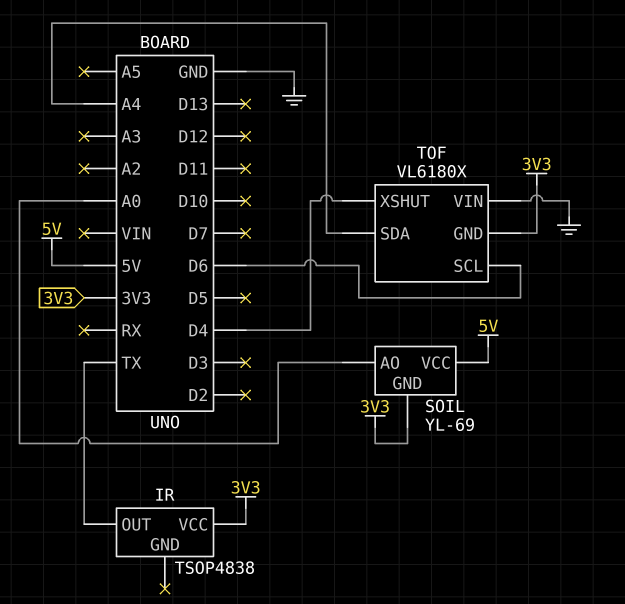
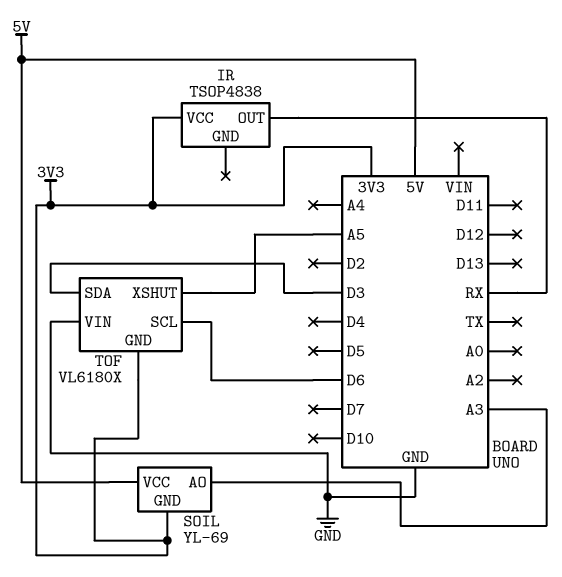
IR pin OUT: TX -> RX
SOIL pin AO: A0 -> A3
TOF pin SDA: A4 -> D3
TOF pin XSHUT: D4 -> A5

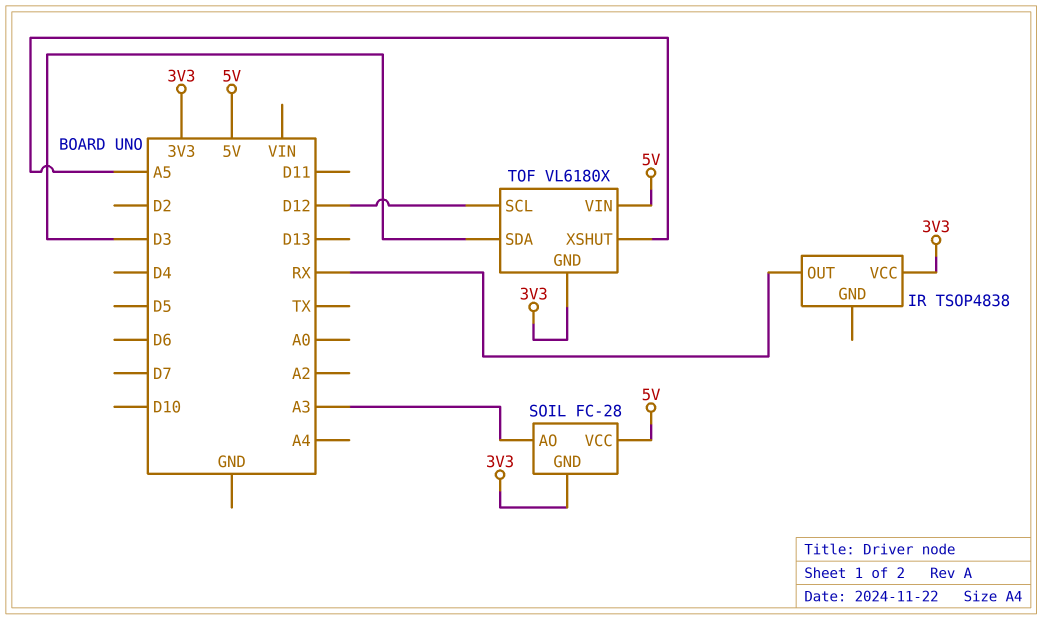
SOIL: YL-69 -> FC-28
TOF pin SCL: D6 -> D12
TOF pin VIN: GND -> 5V

